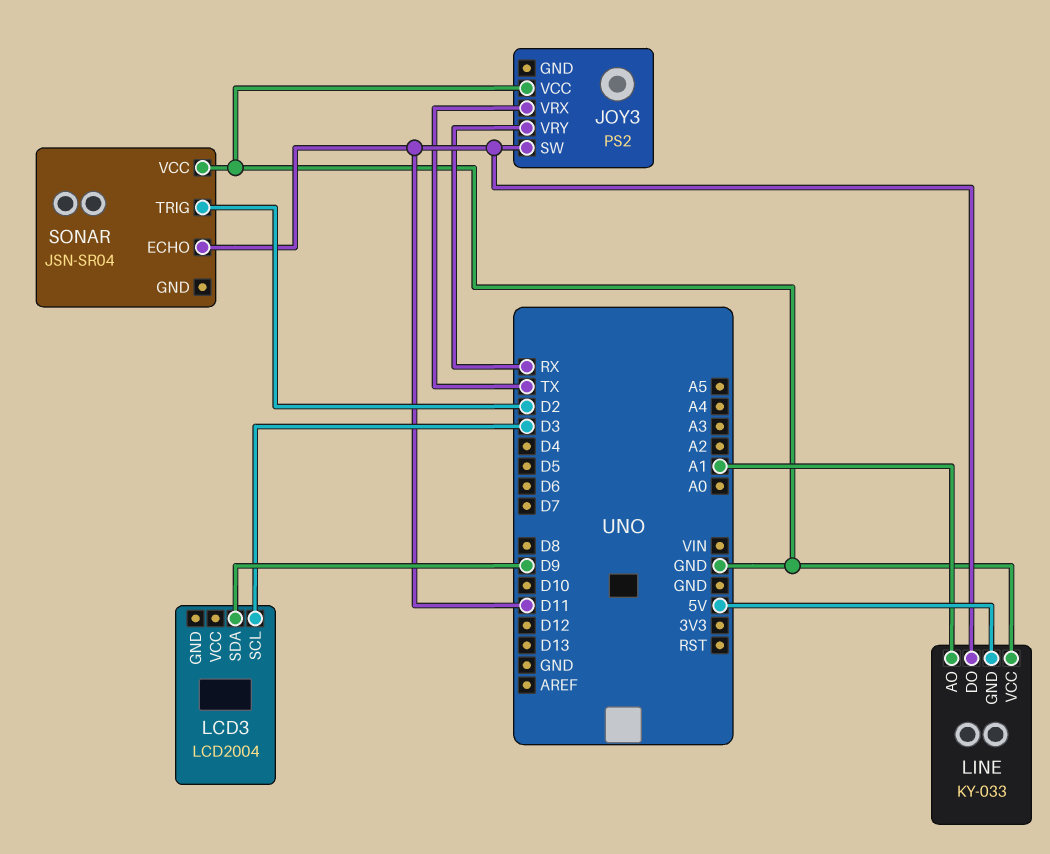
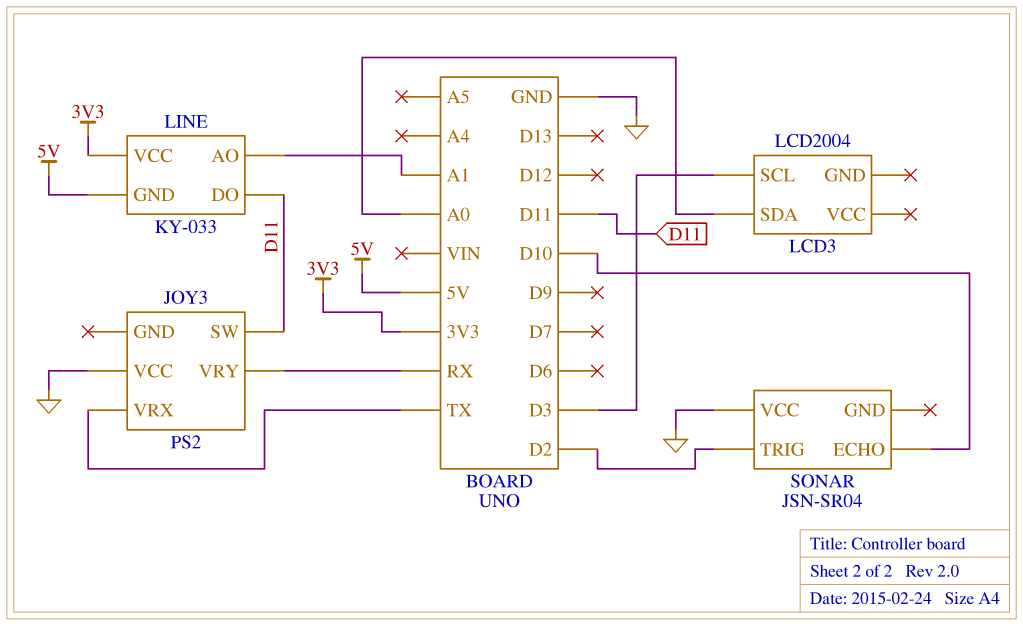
LCD3 pin SDA: D9 -> A0
LINE pin VCC: GND -> 3V3
SONAR pin ECHO: D11 -> D10

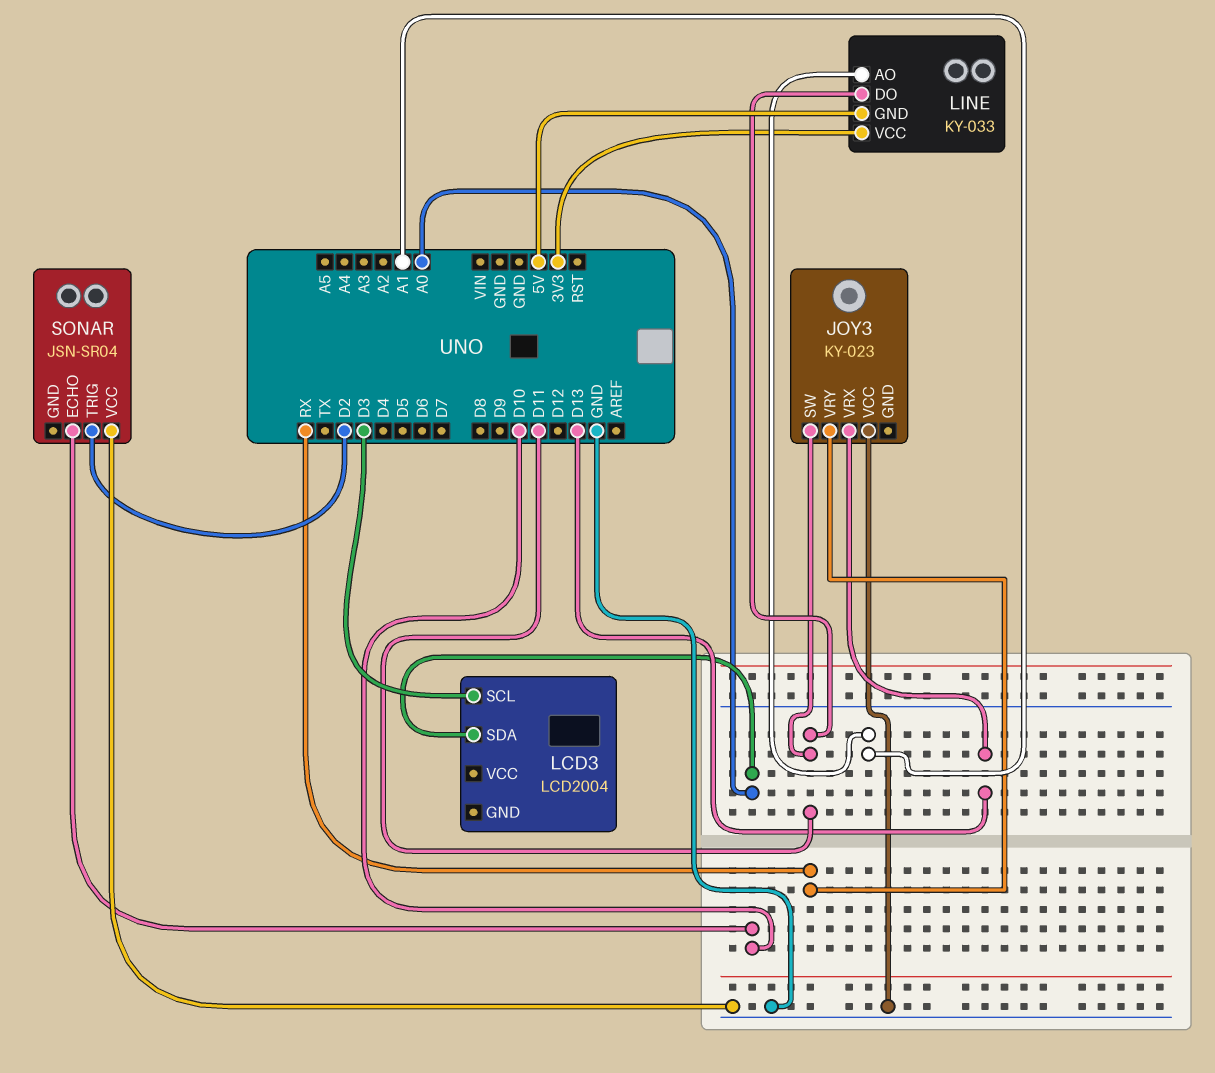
JOY3: PS2 -> KY-023
JOY3 pin VRX: TX -> D13

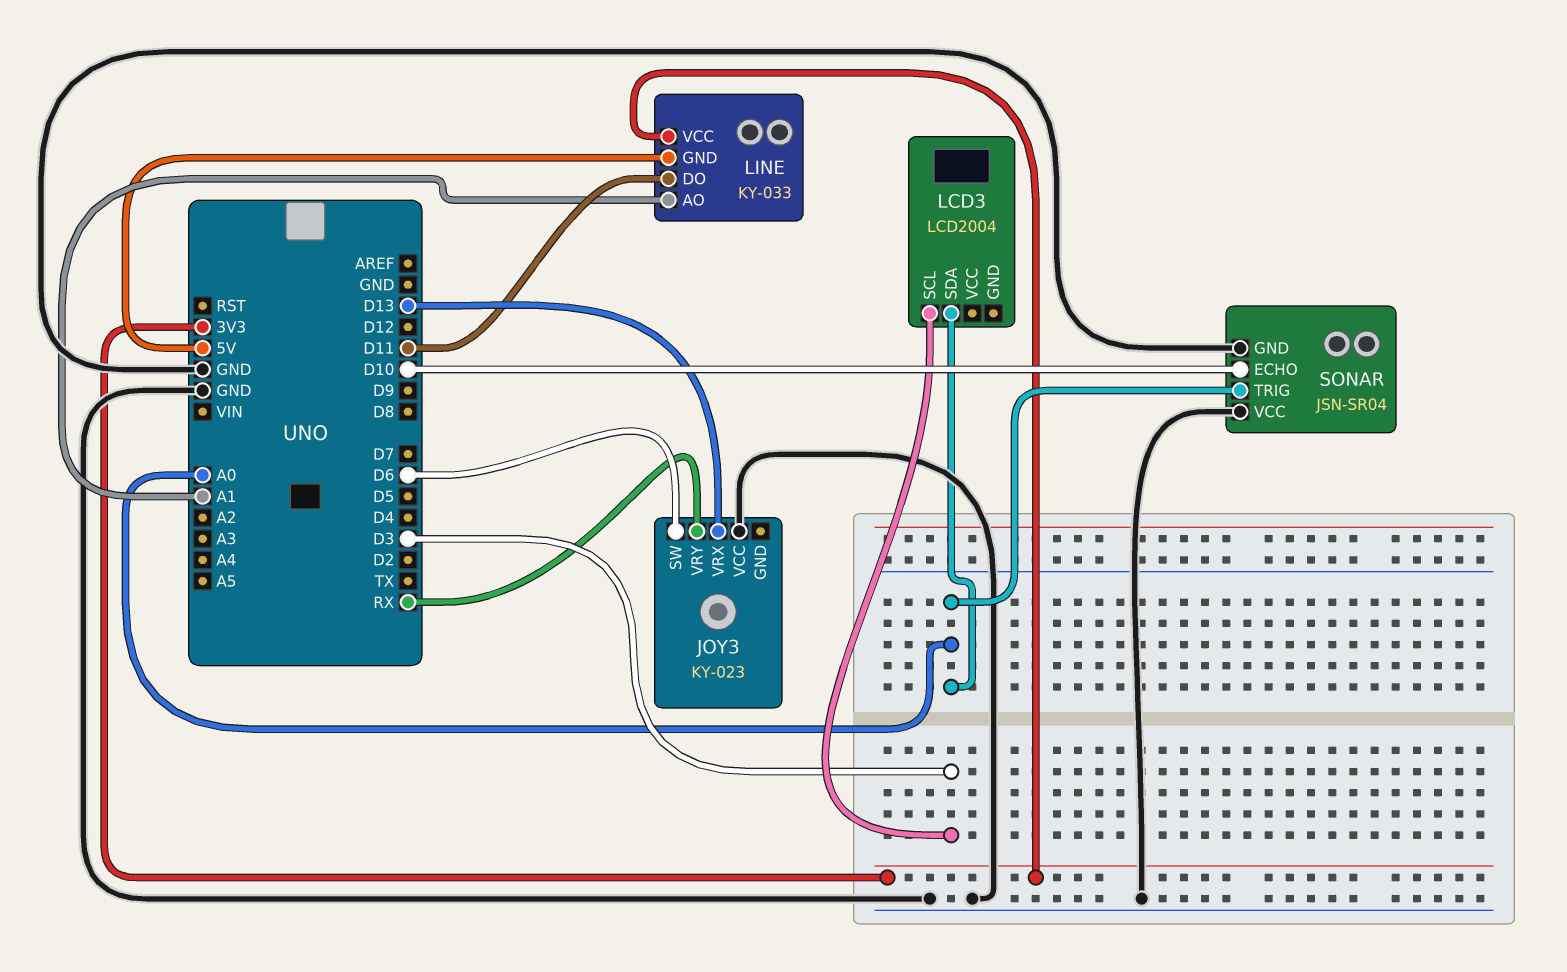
JOY3 pin SW: D11 -> D6
SONAR pin GND: none -> GND
SONAR pin TRIG: D2 -> A0

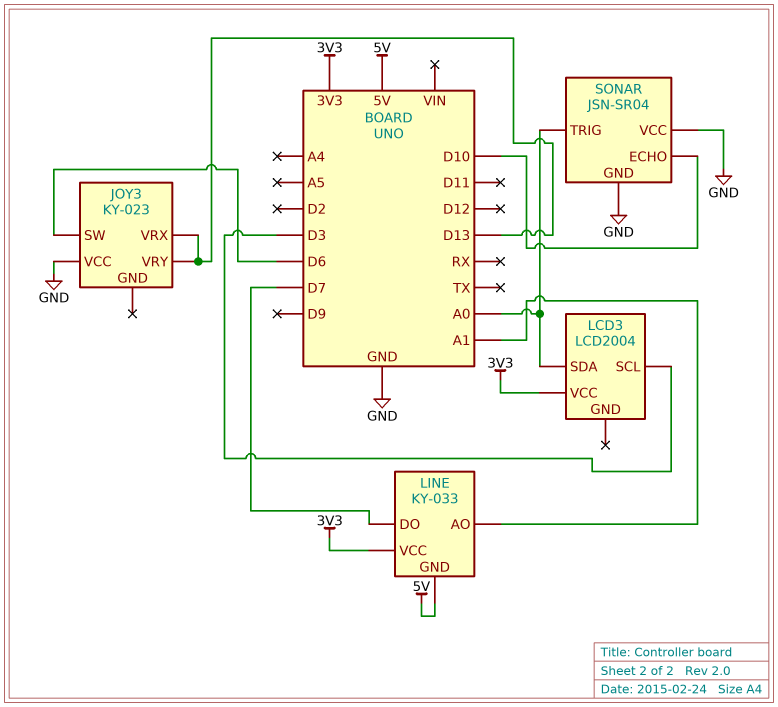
JOY3 pin VRY: RX -> D13
LCD3 pin VCC: none -> 3V3
LINE pin DO: D11 -> D7

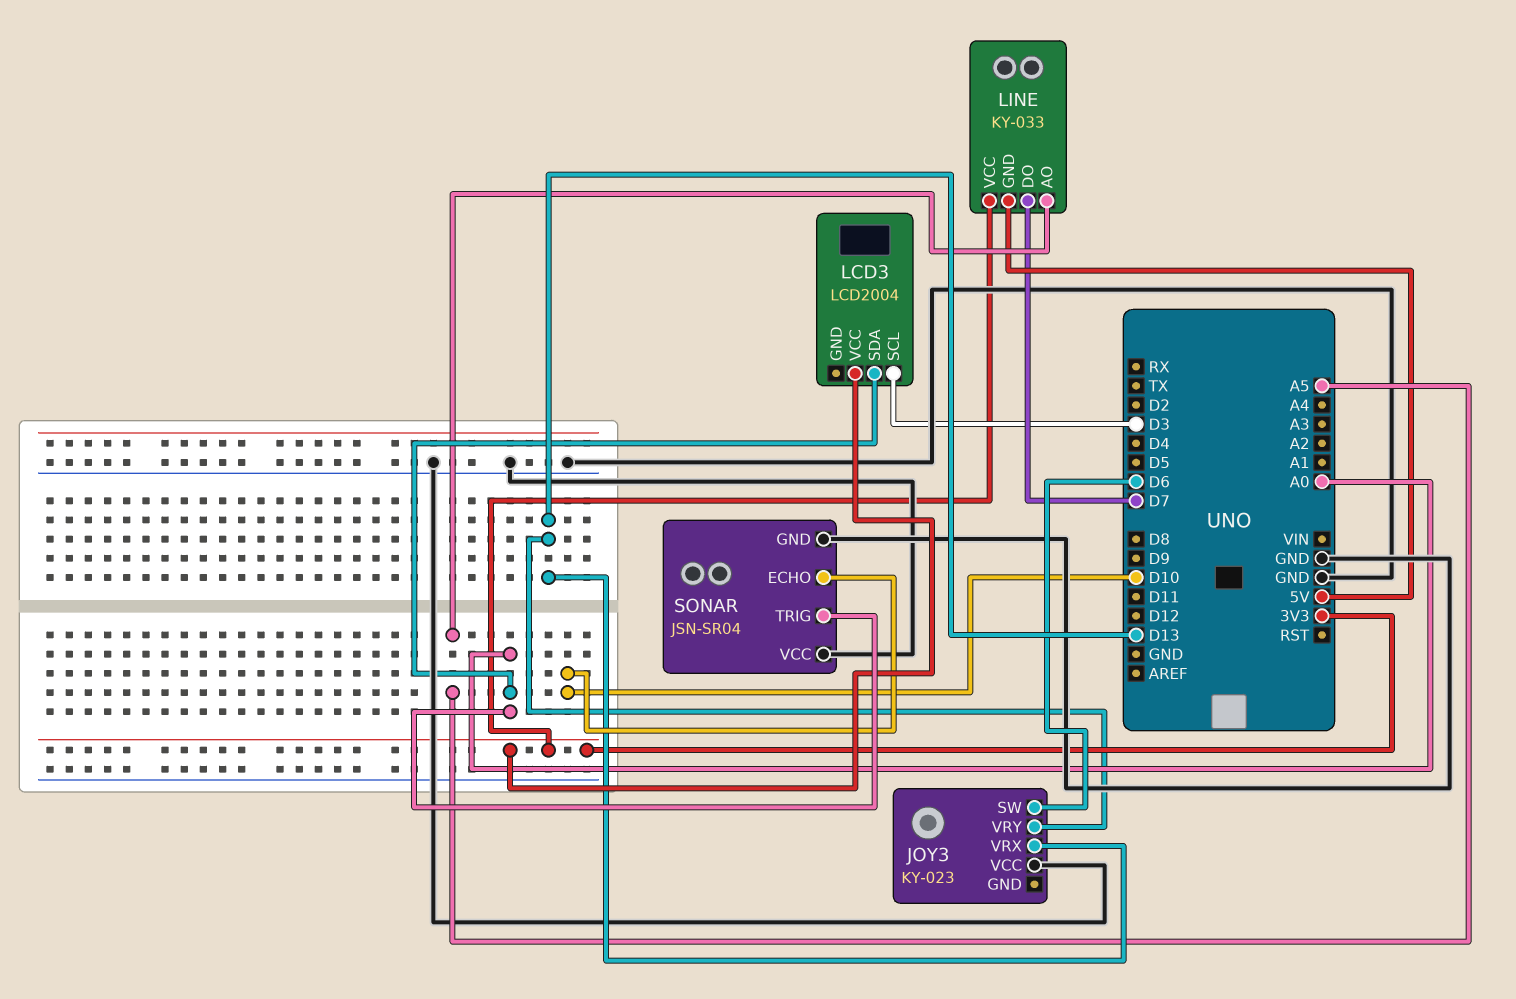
LINE pin AO: A1 -> A5

